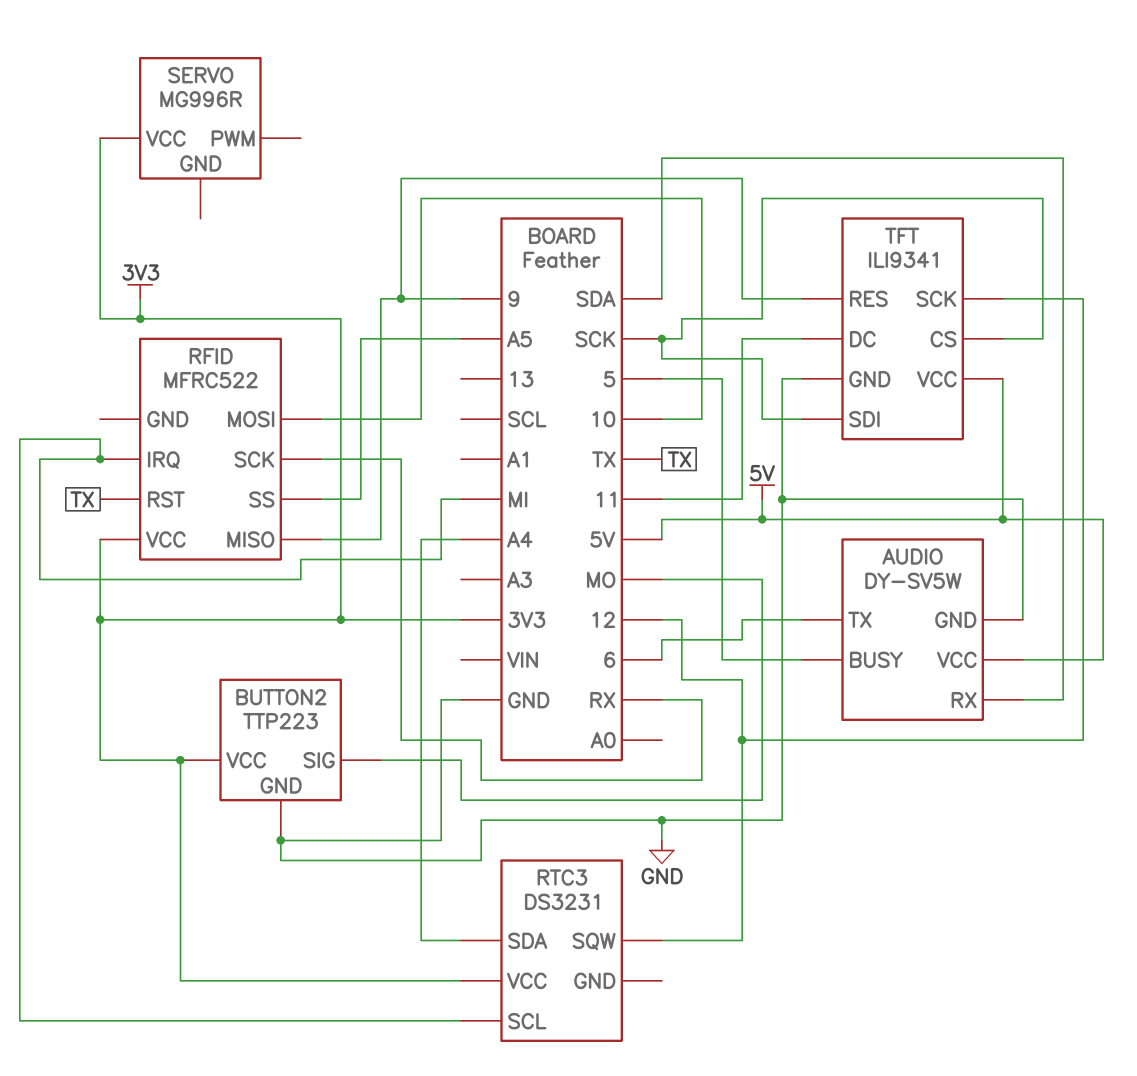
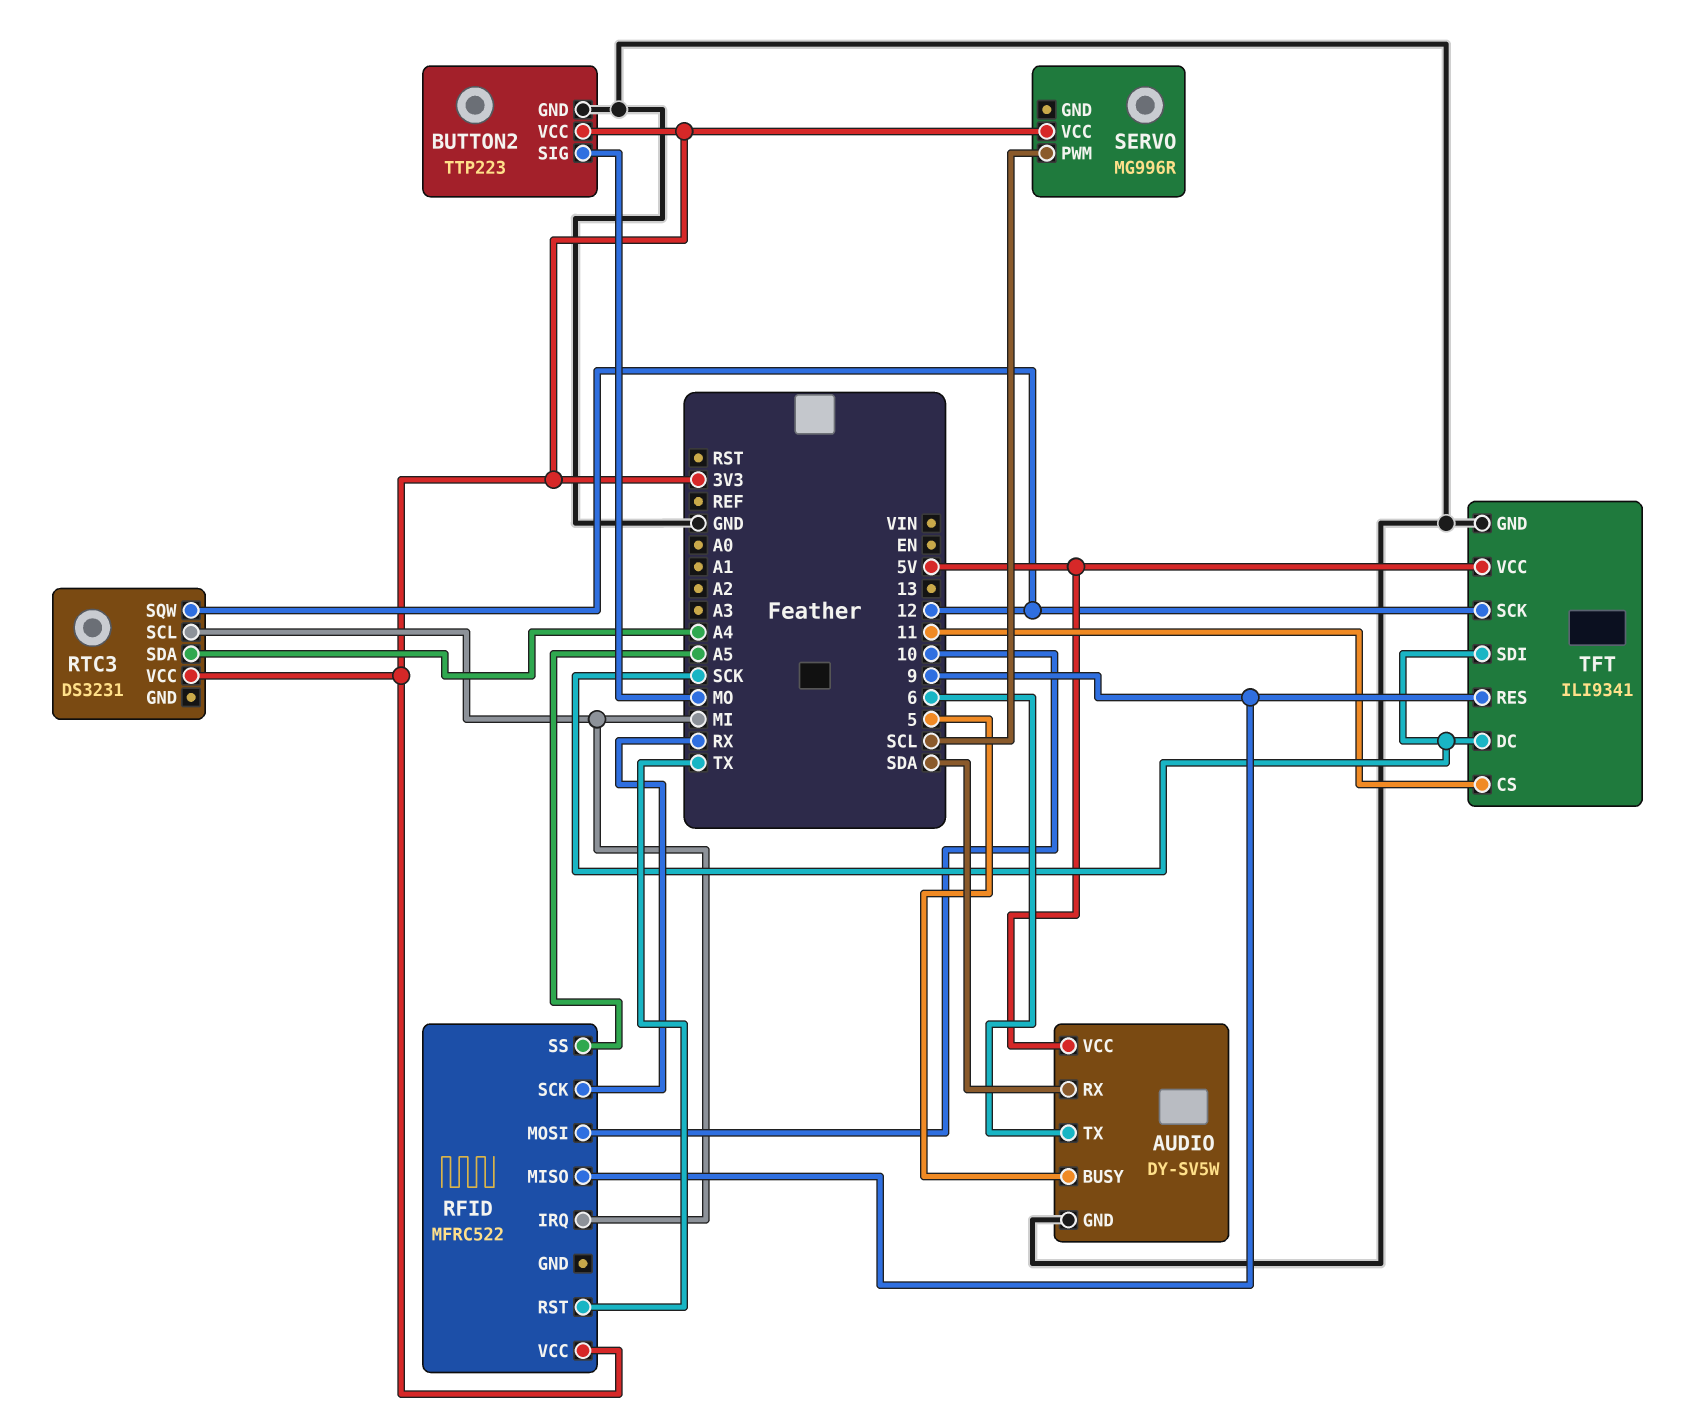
SERVO pin PWM: none -> SCL
TFT pin CS: SCK -> 11
TFT pin DC: 11 -> SCK

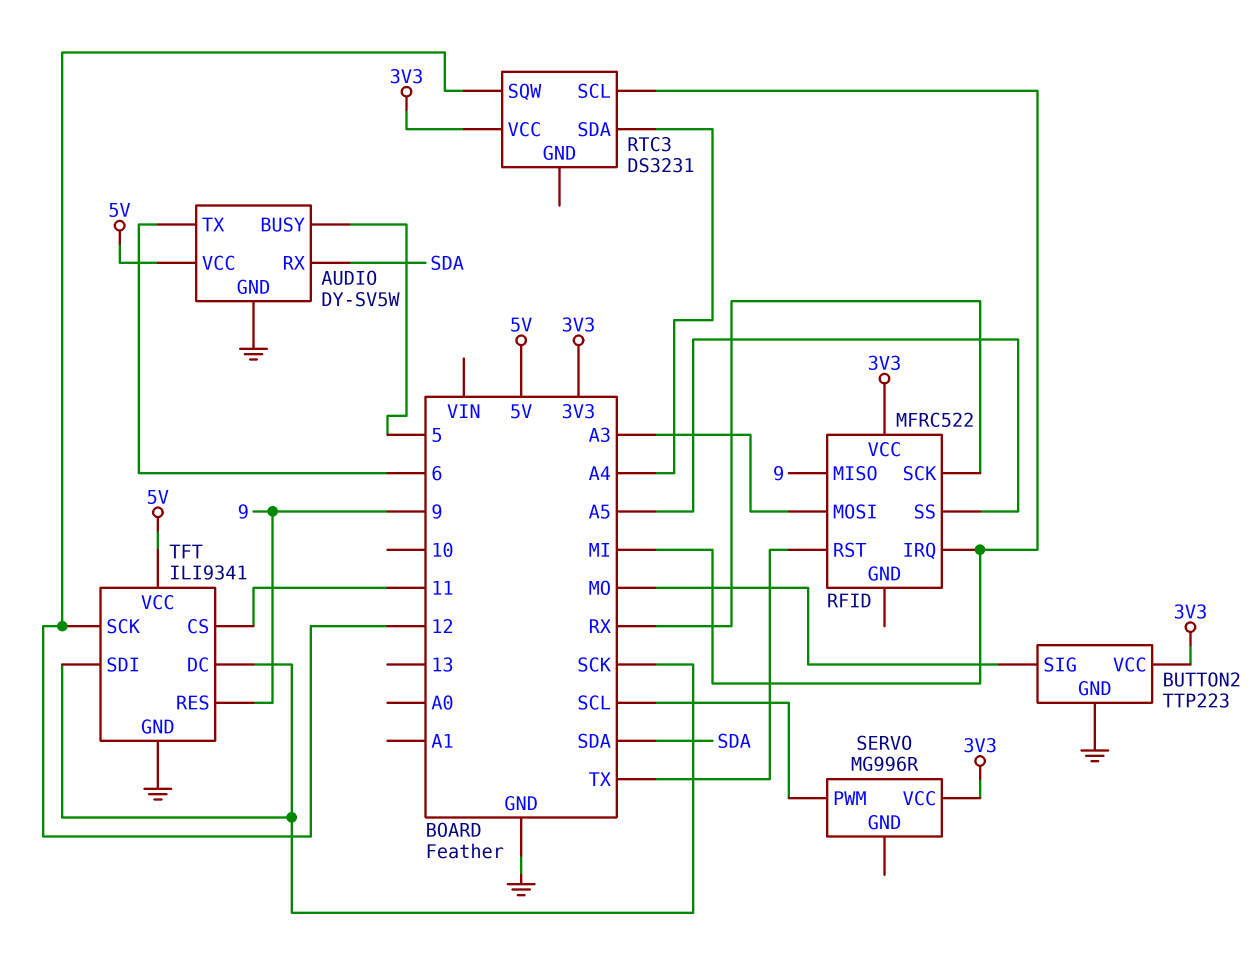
RFID pin MOSI: 10 -> A3

